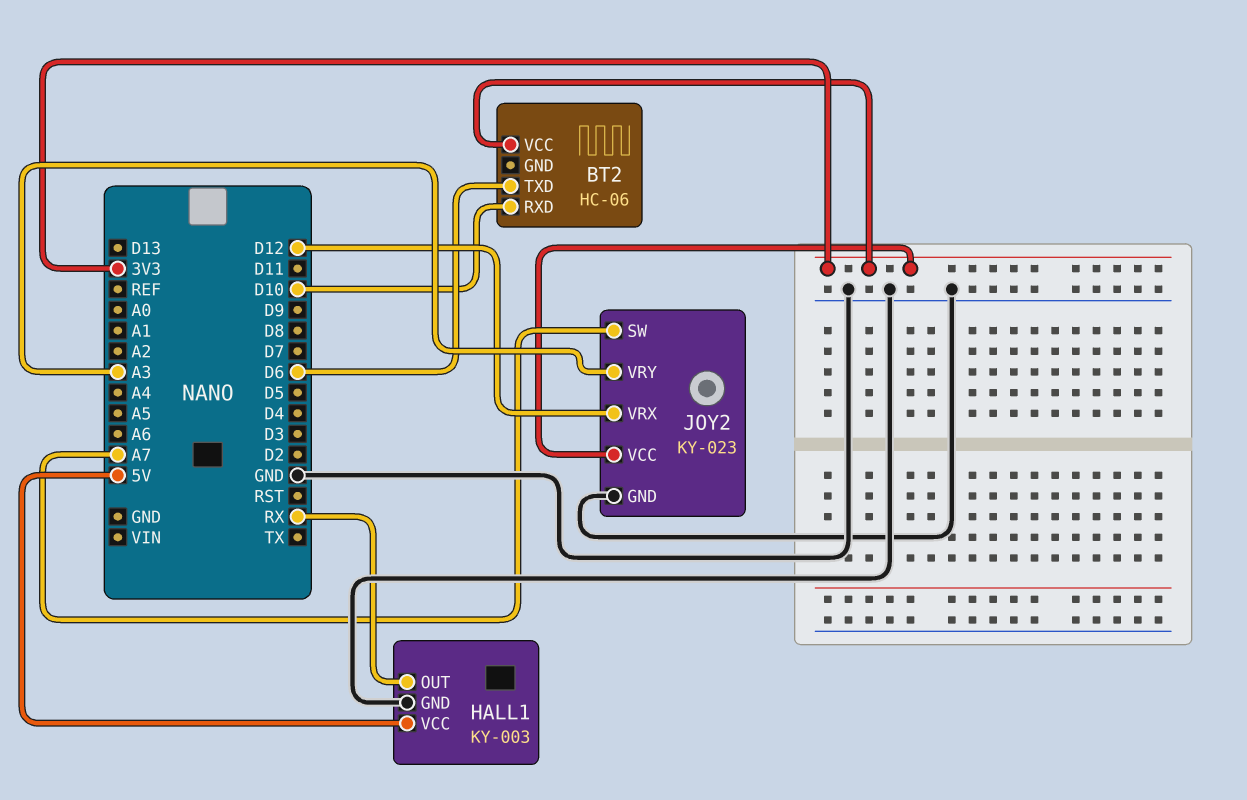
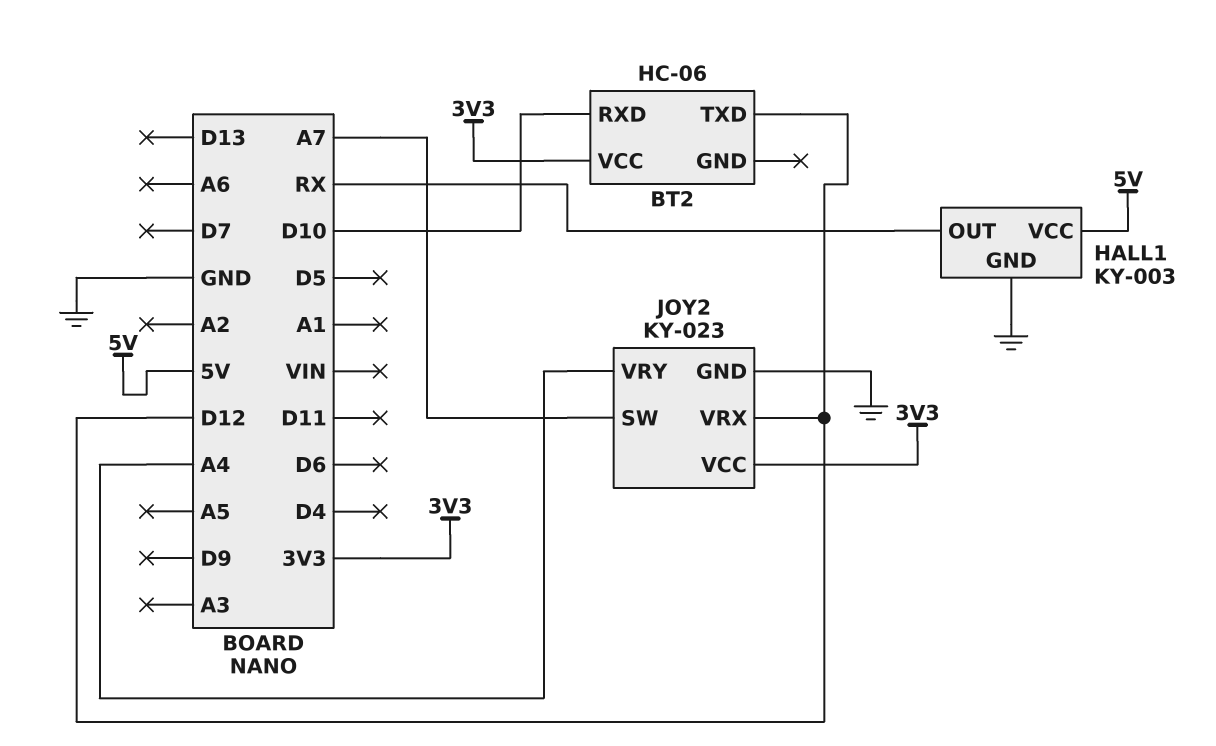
BT2 pin TXD: D6 -> D12
JOY2 pin VRY: A3 -> A4

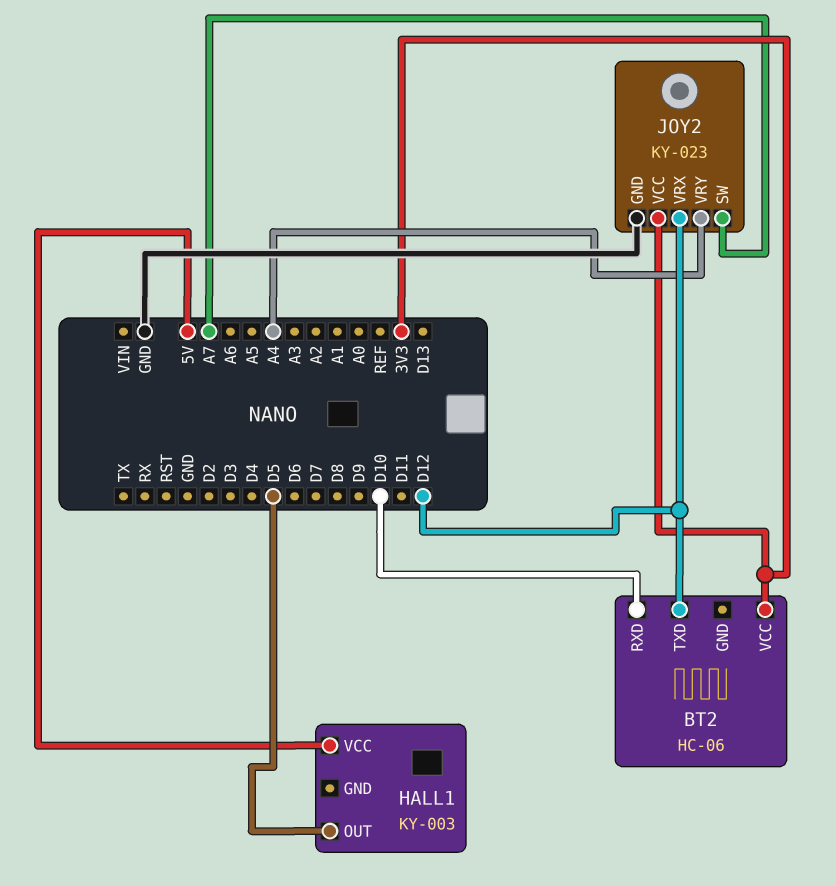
HALL1 pin GND: GND -> none
HALL1 pin OUT: RX -> D5

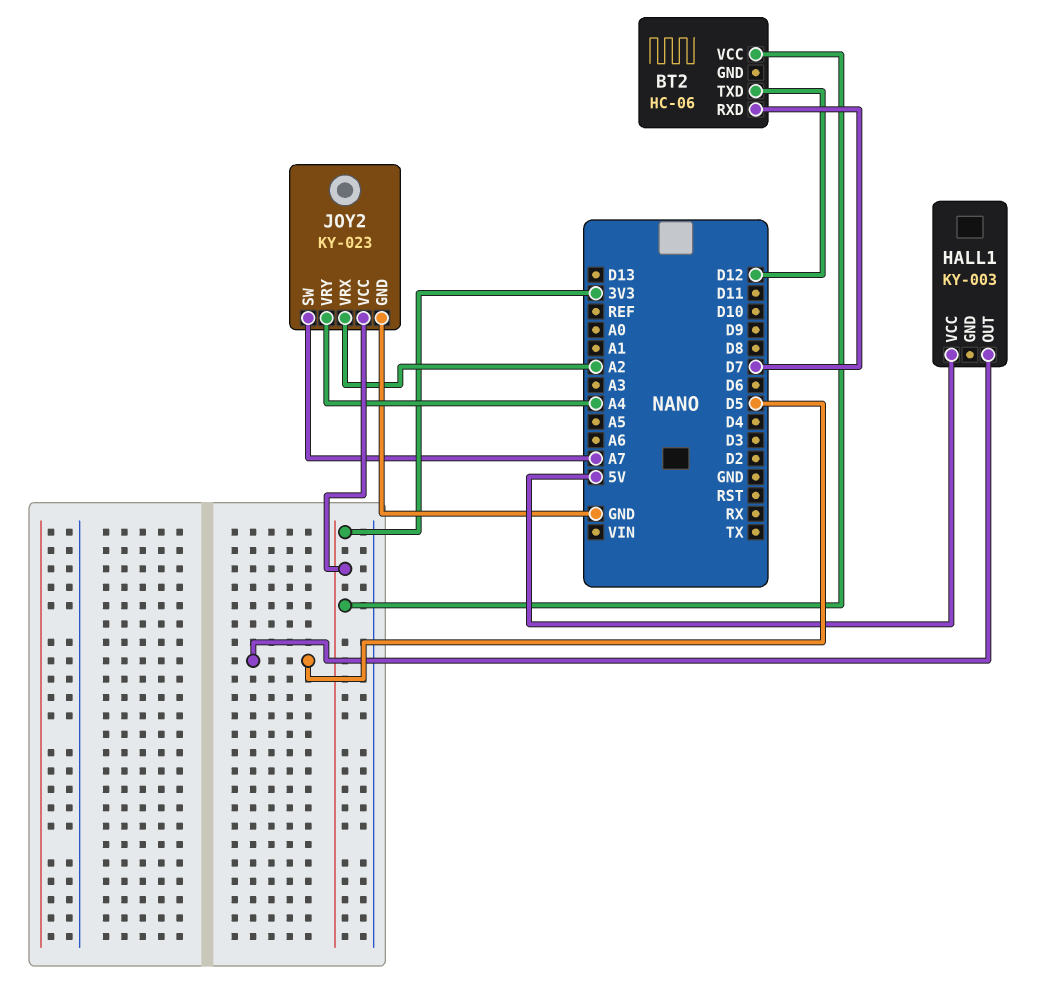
BT2 pin RXD: D10 -> D7
JOY2 pin VRX: D12 -> A2

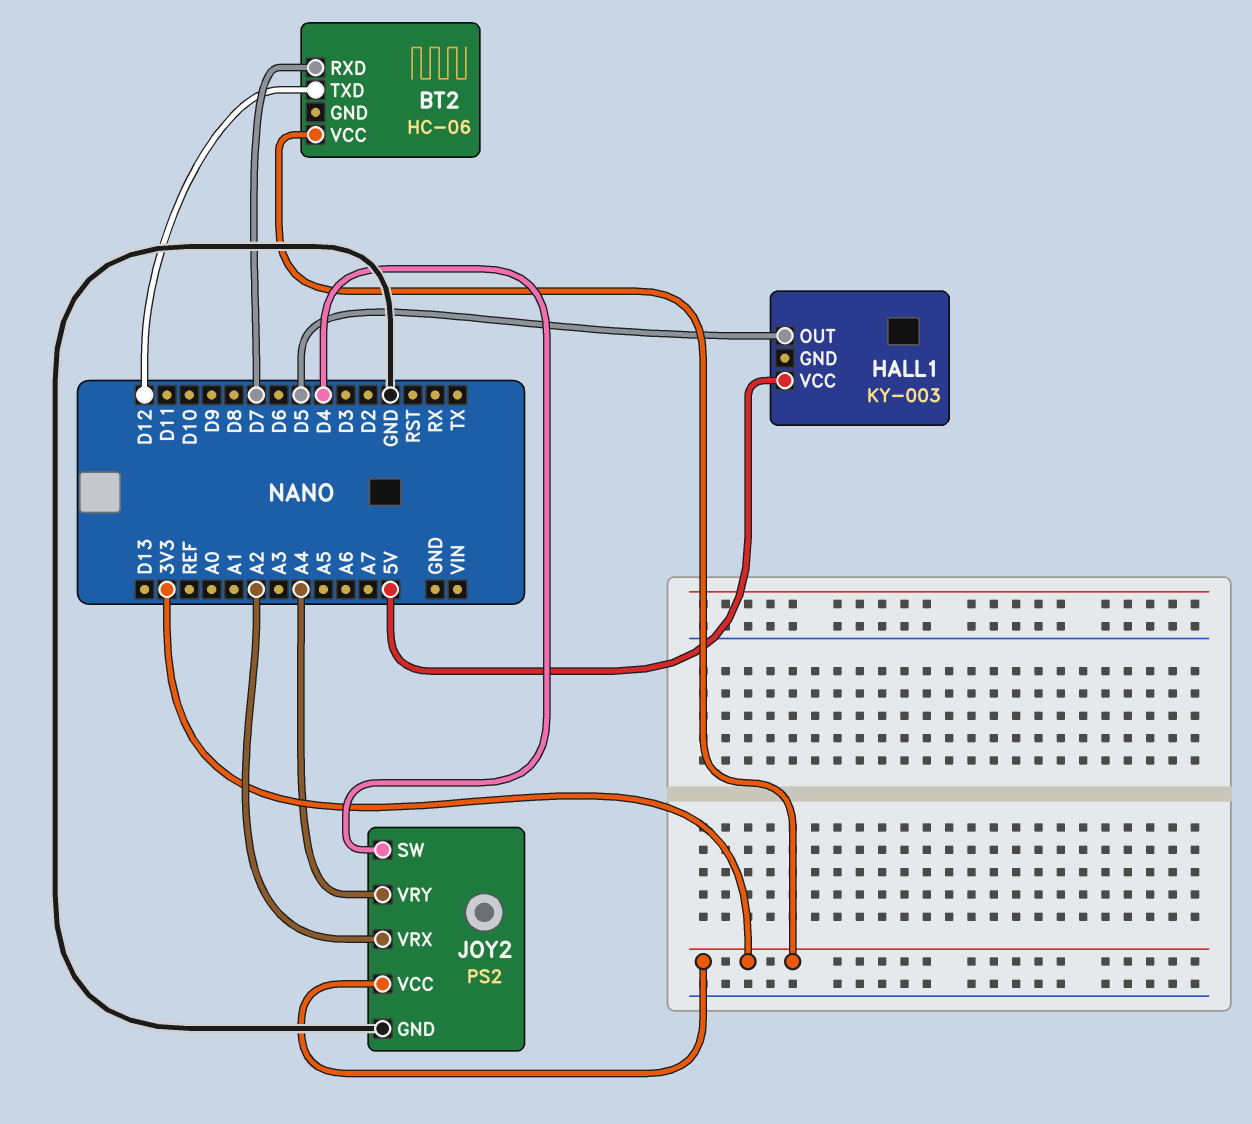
JOY2: KY-023 -> PS2
JOY2 pin SW: A7 -> D4

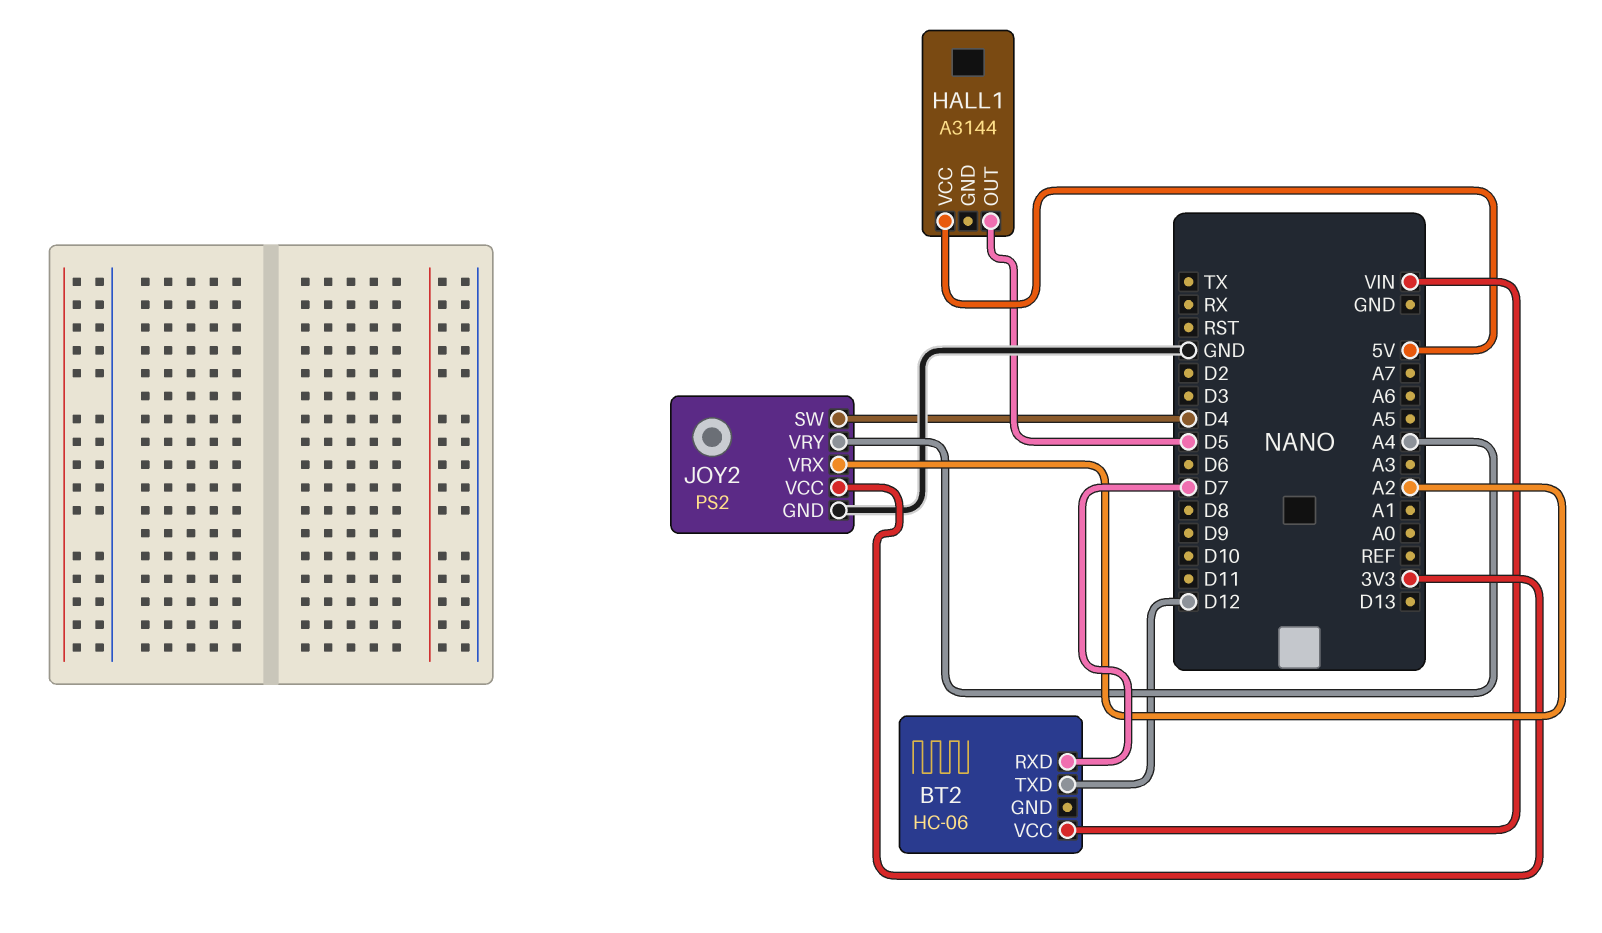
BT2 pin VCC: 3V3 -> VIN
HALL1: KY-003 -> A3144

